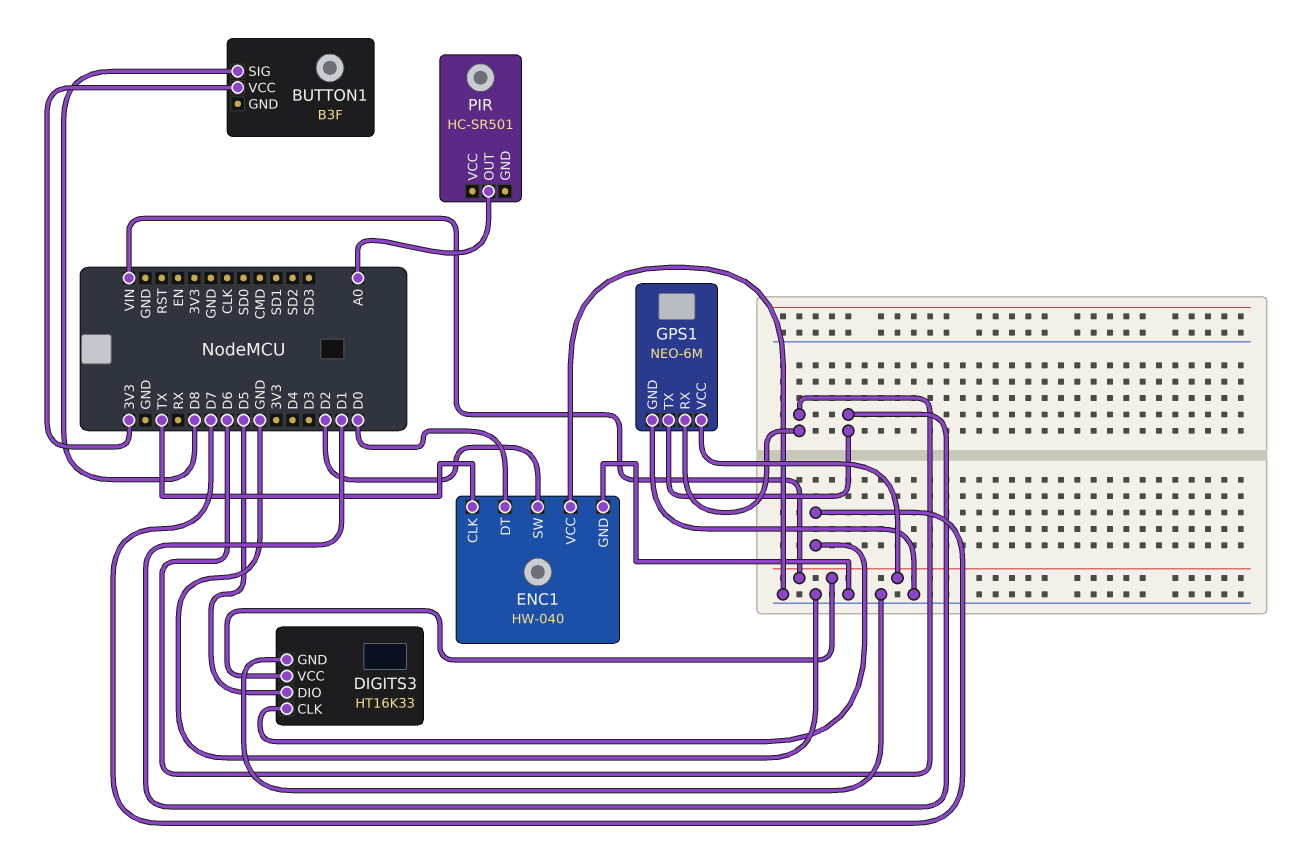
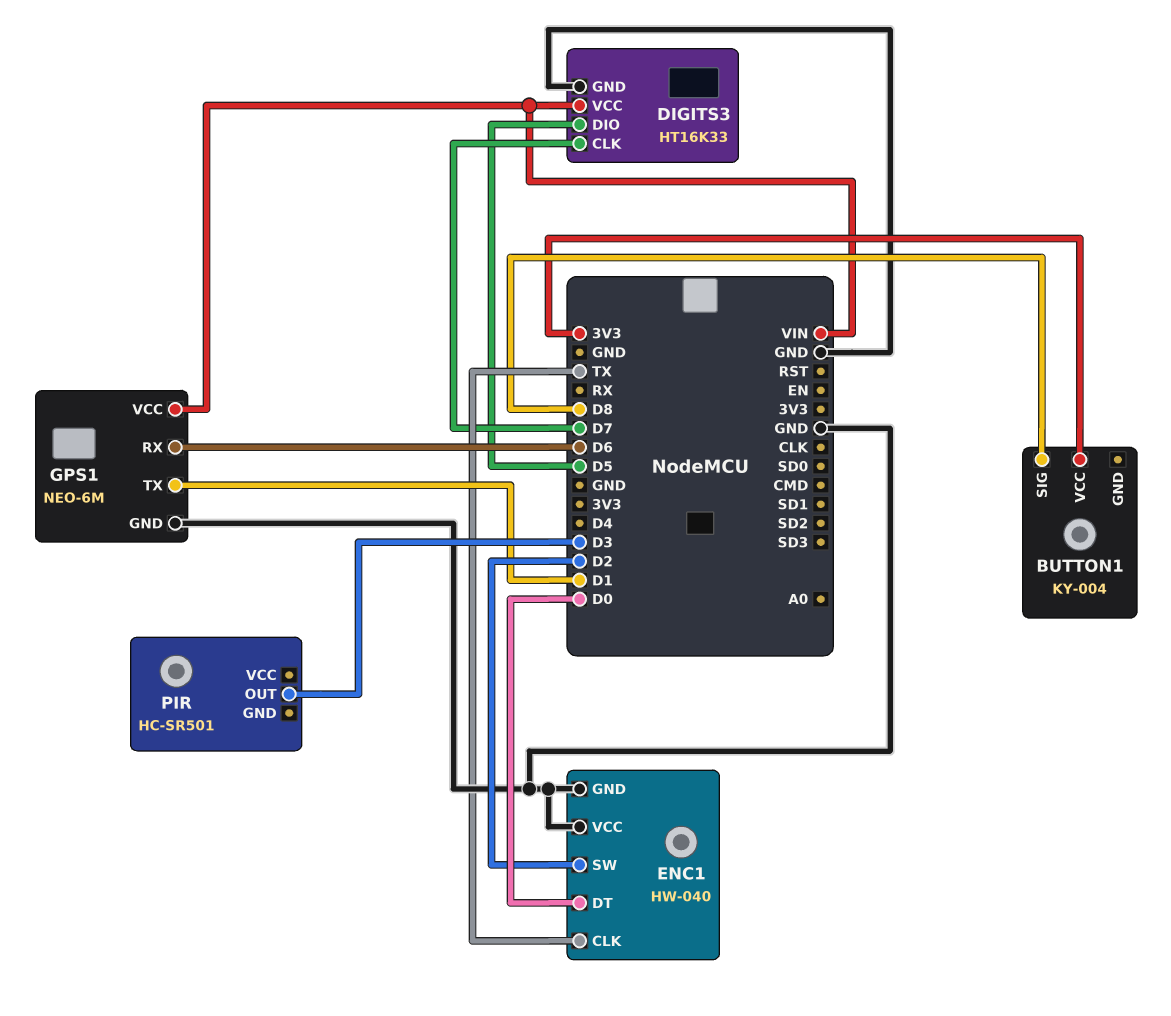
BUTTON1: B3F -> KY-004
PIR pin OUT: A0 -> D3

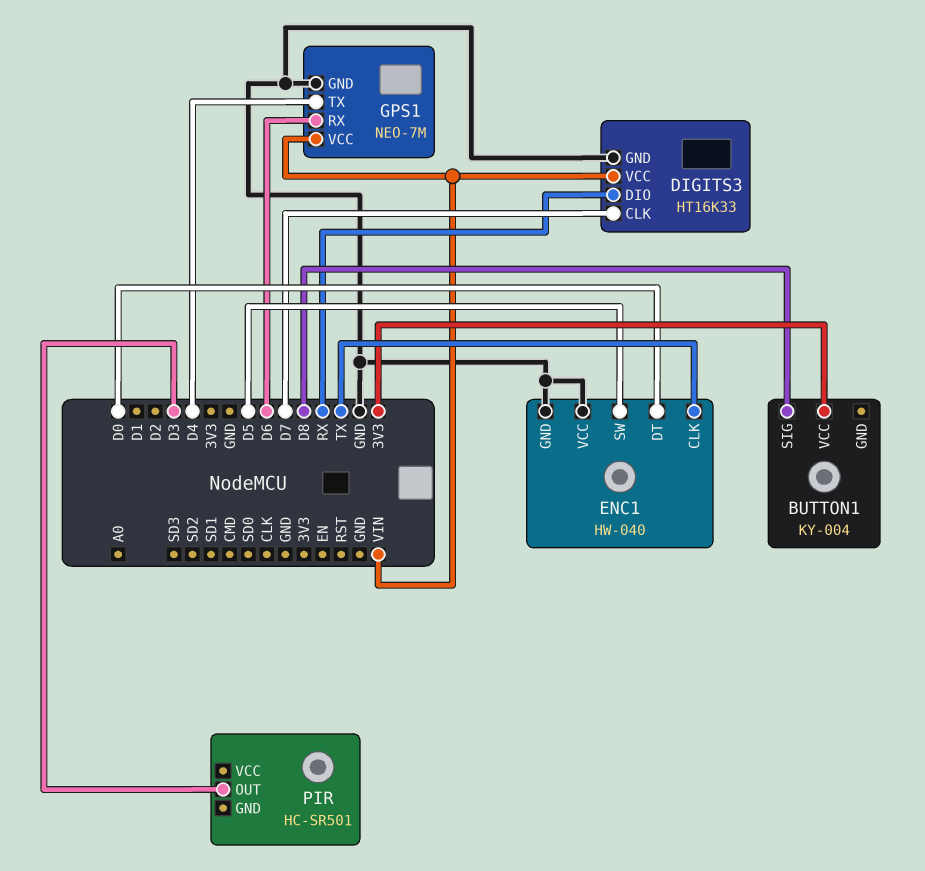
DIGITS3 pin DIO: D5 -> RX
ENC1 pin SW: D2 -> D5
GPS1: NEO-6M -> NEO-7M
GPS1 pin TX: D1 -> D4

